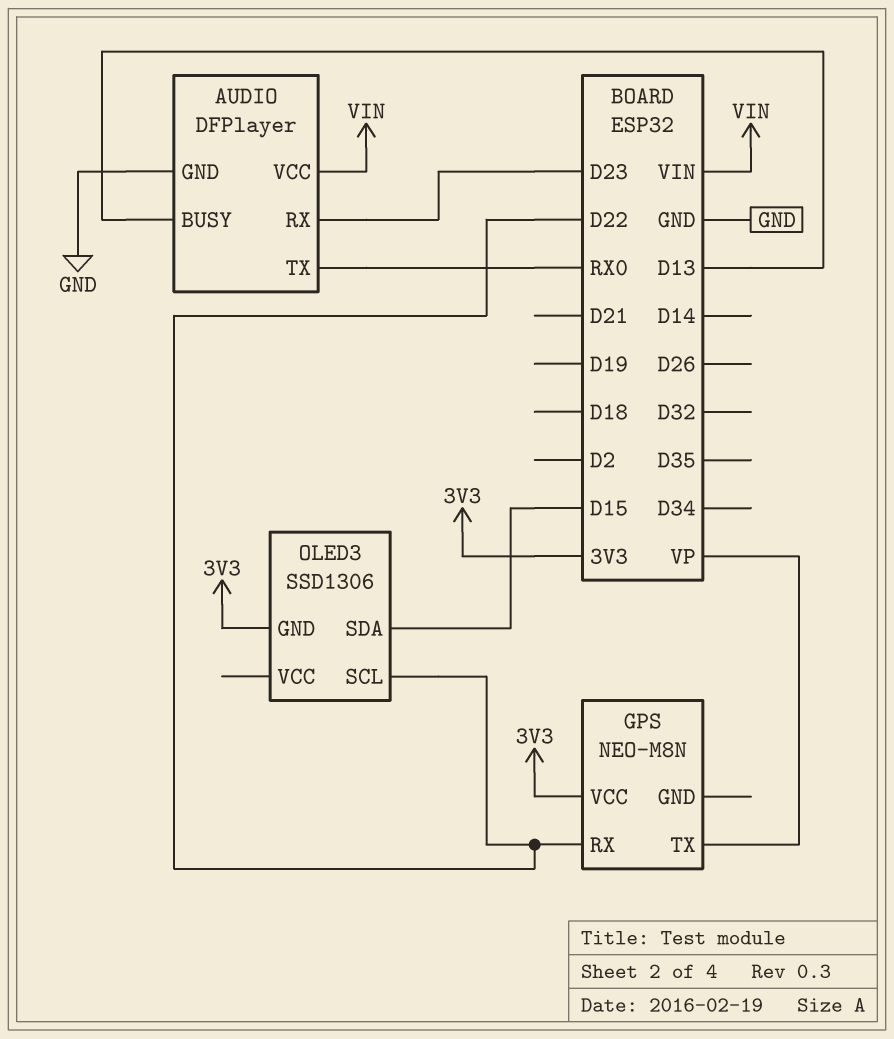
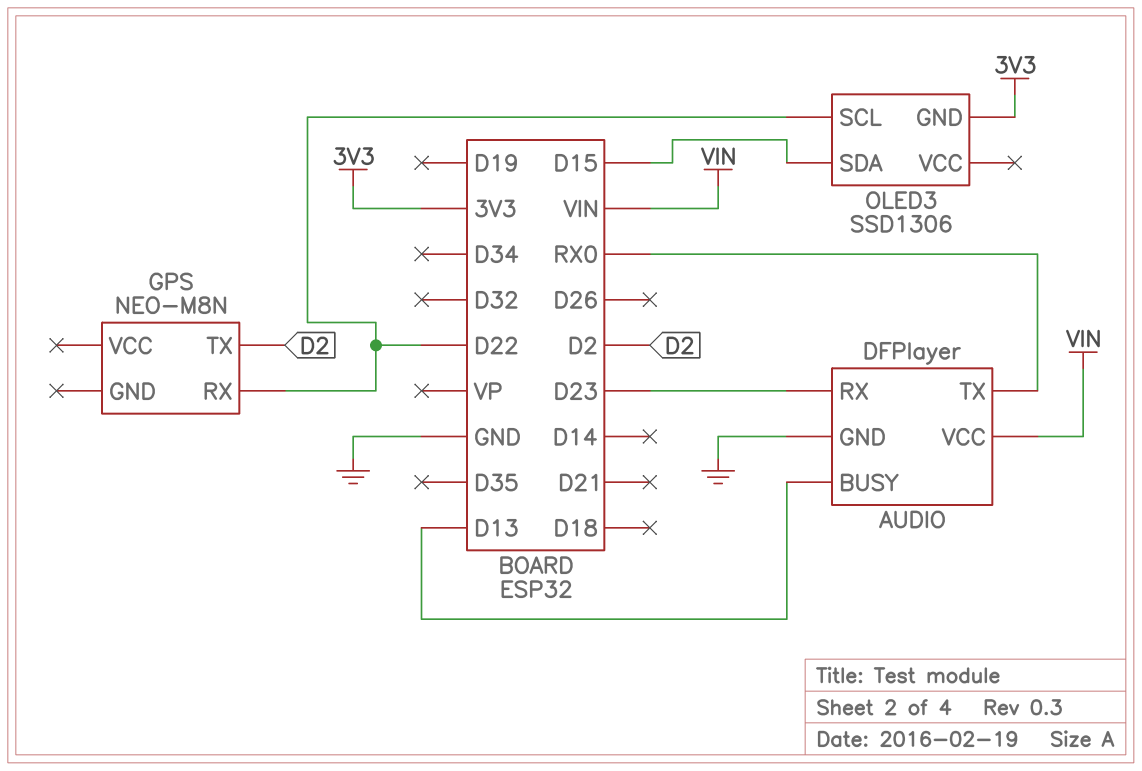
GPS pin TX: VP -> D2
GPS pin VCC: 3V3 -> none

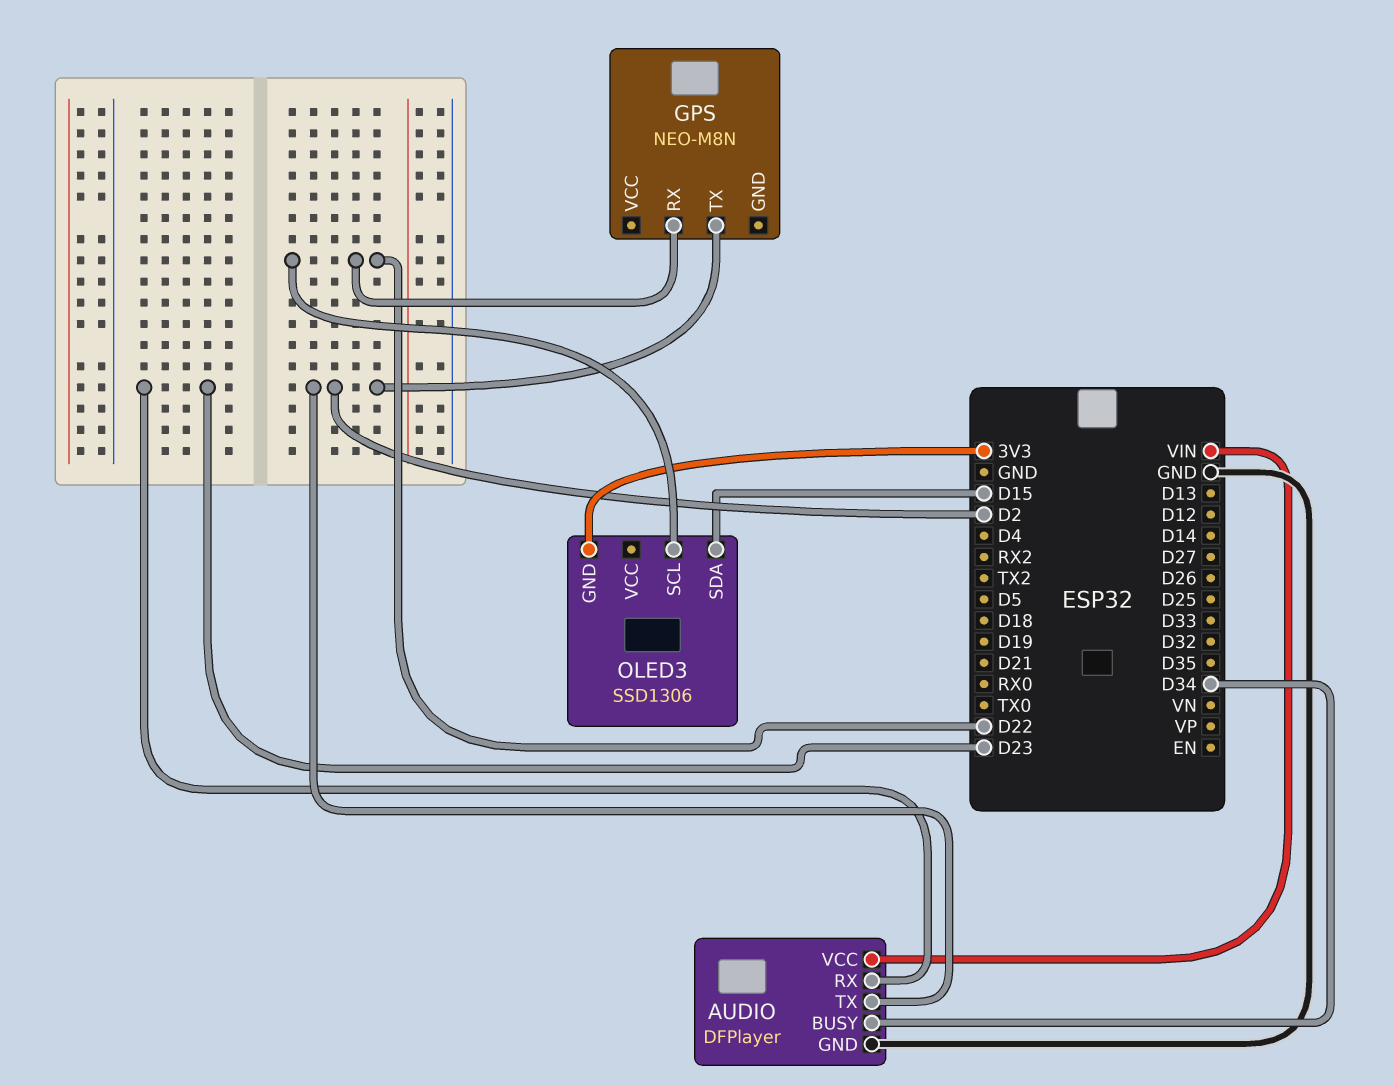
AUDIO pin BUSY: D13 -> D34
AUDIO pin TX: RX0 -> D2

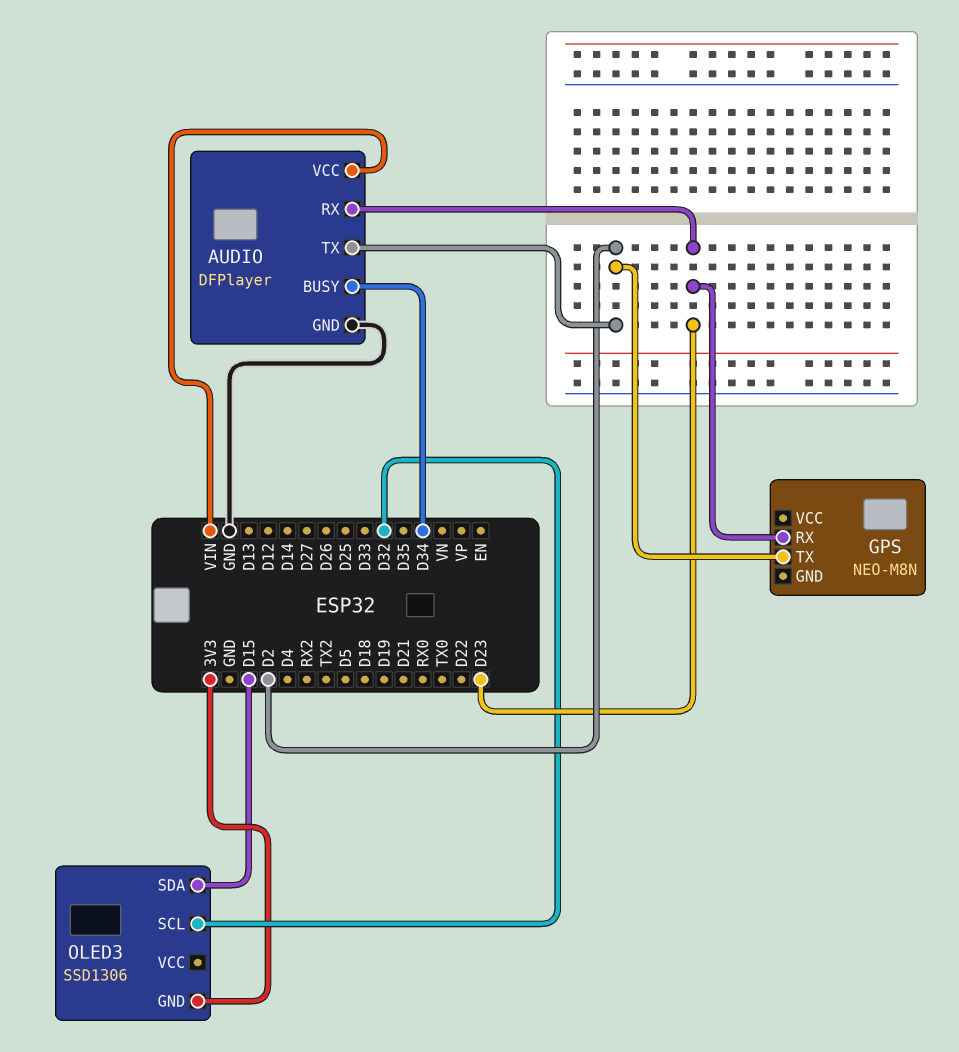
GPS pin RX: D22 -> D23
OLED3 pin SCL: D22 -> D32

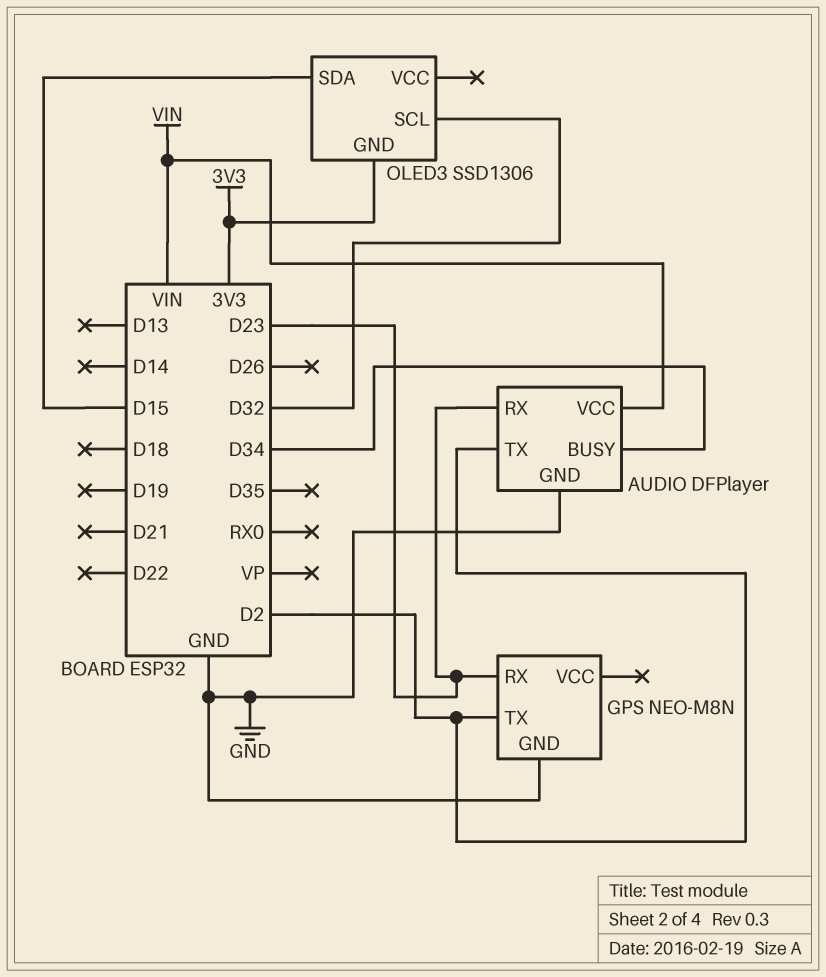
GPS pin GND: none -> GND

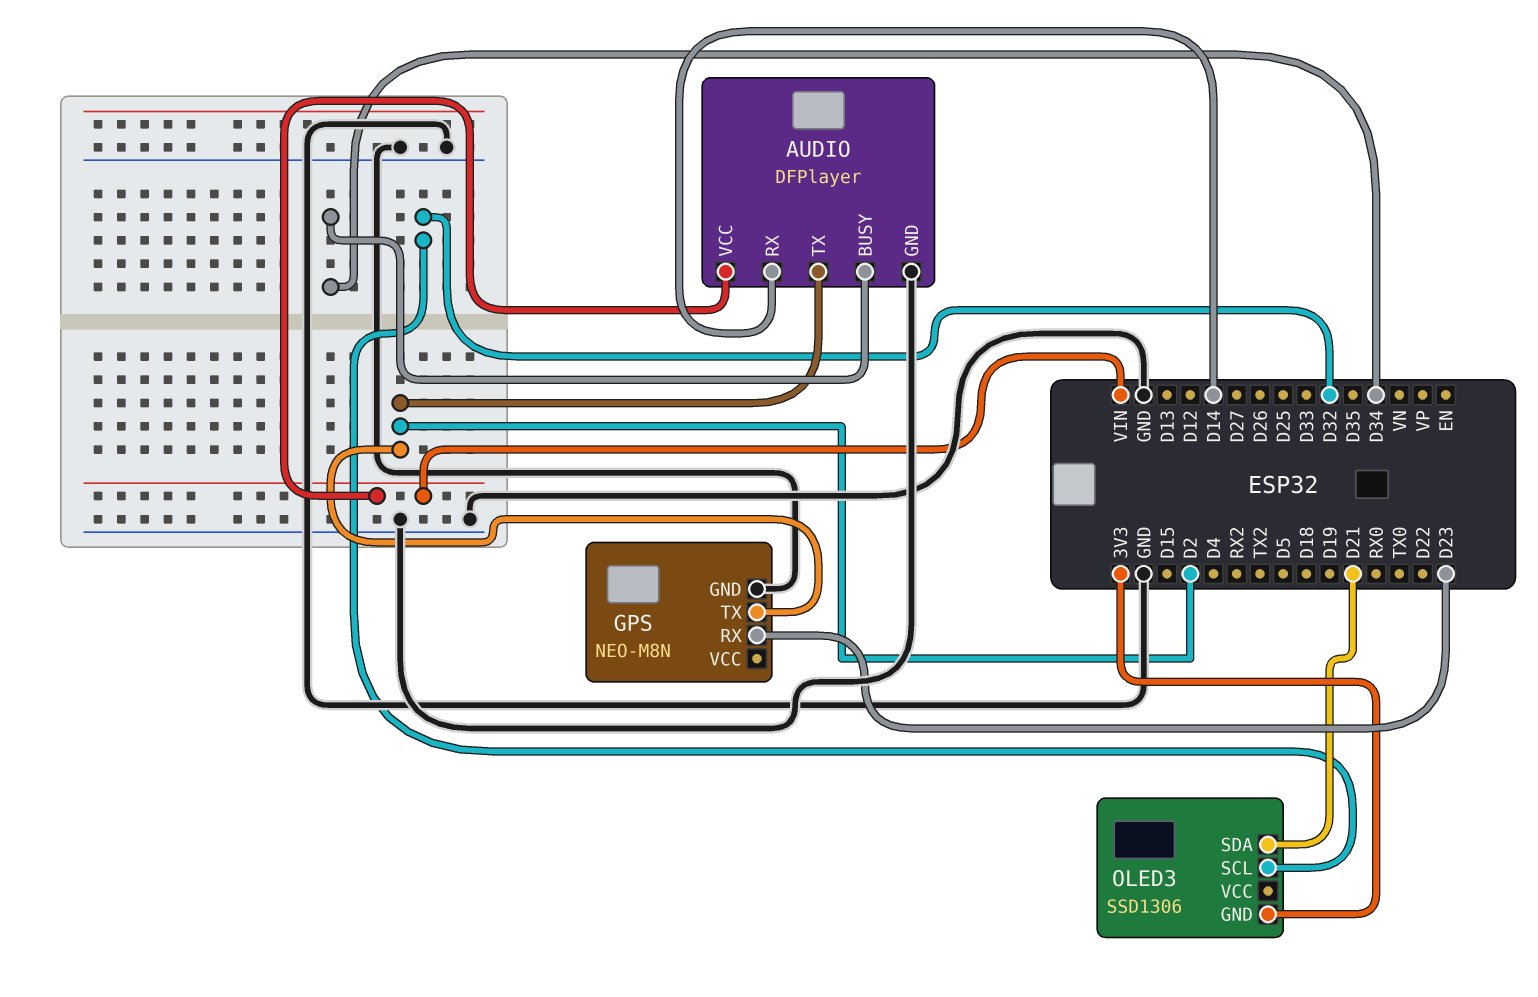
AUDIO pin RX: D23 -> D14
OLED3 pin SDA: D15 -> D21

